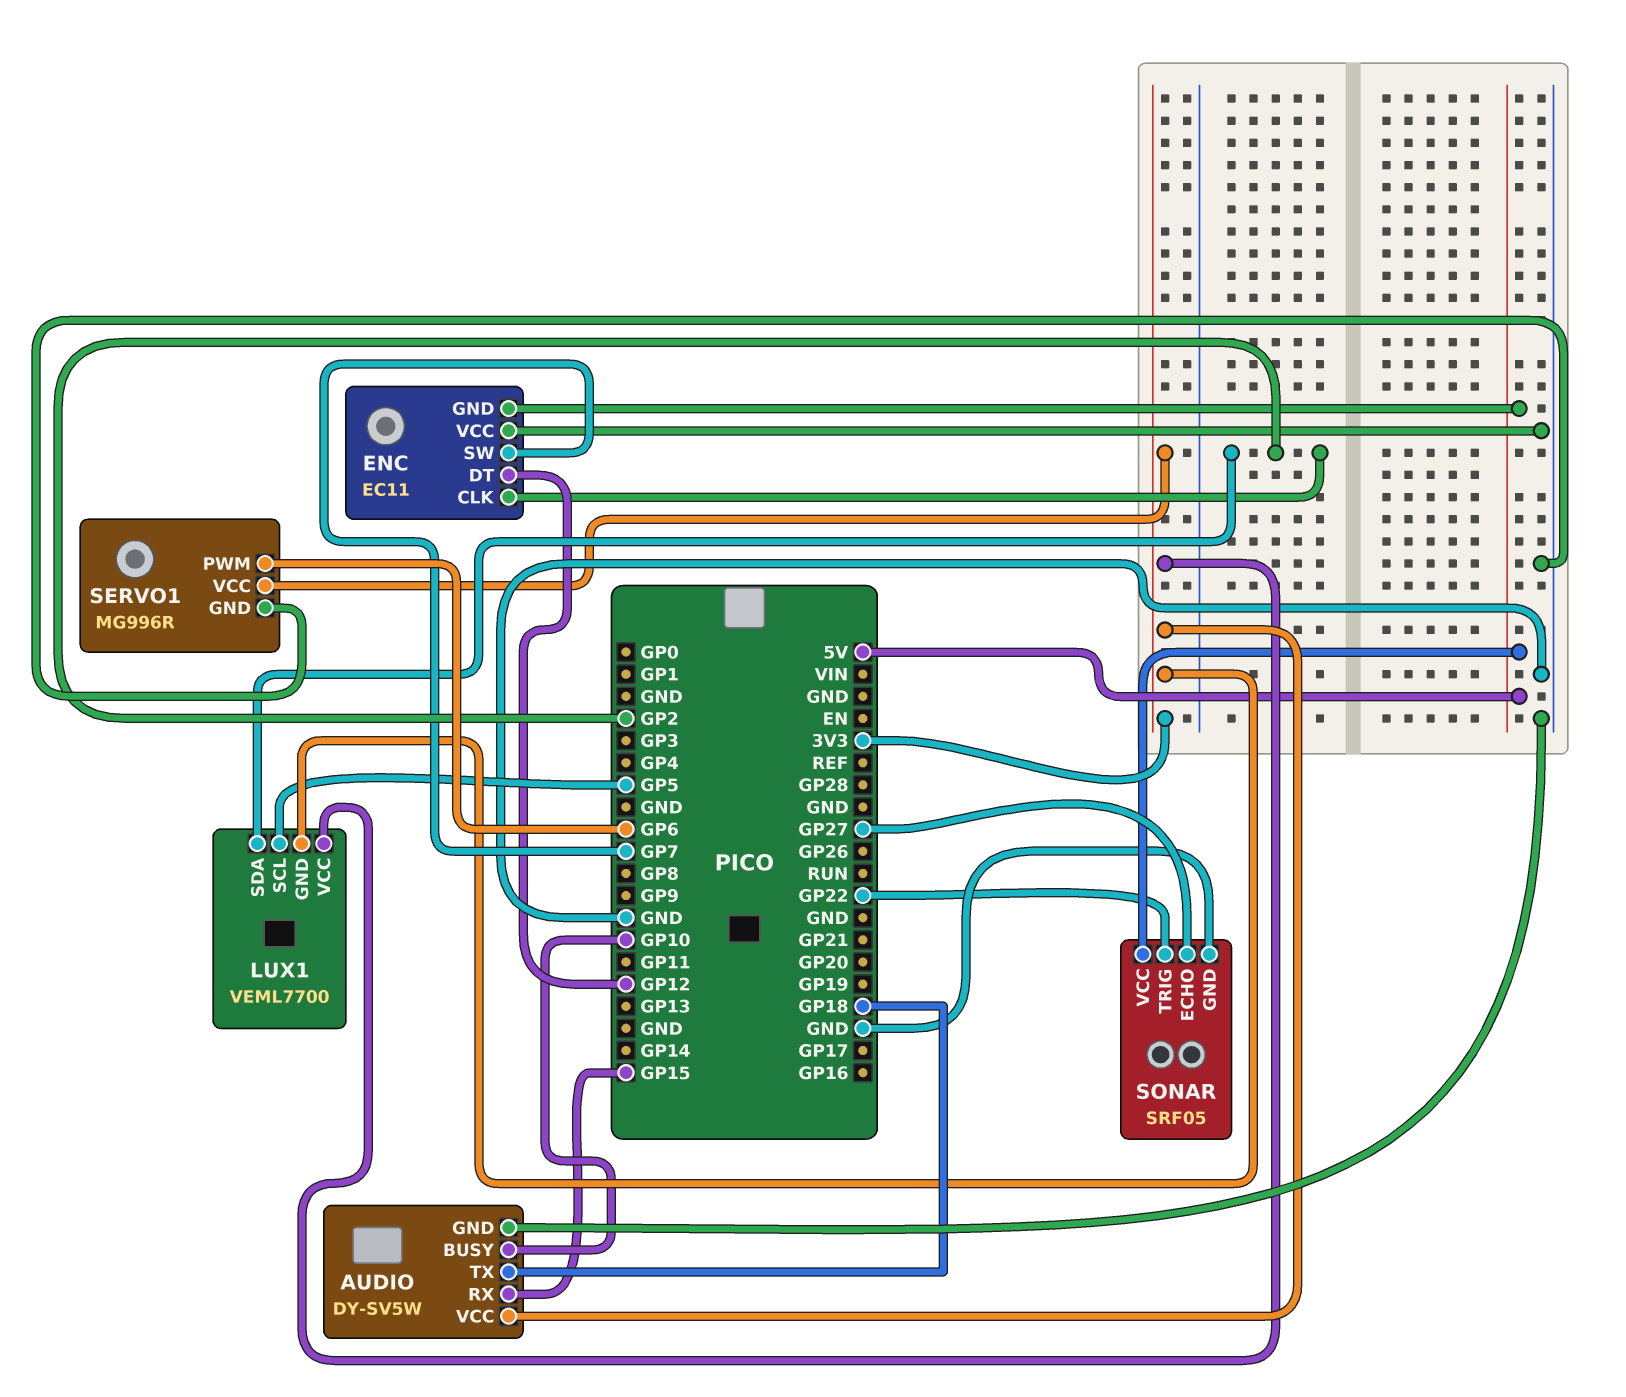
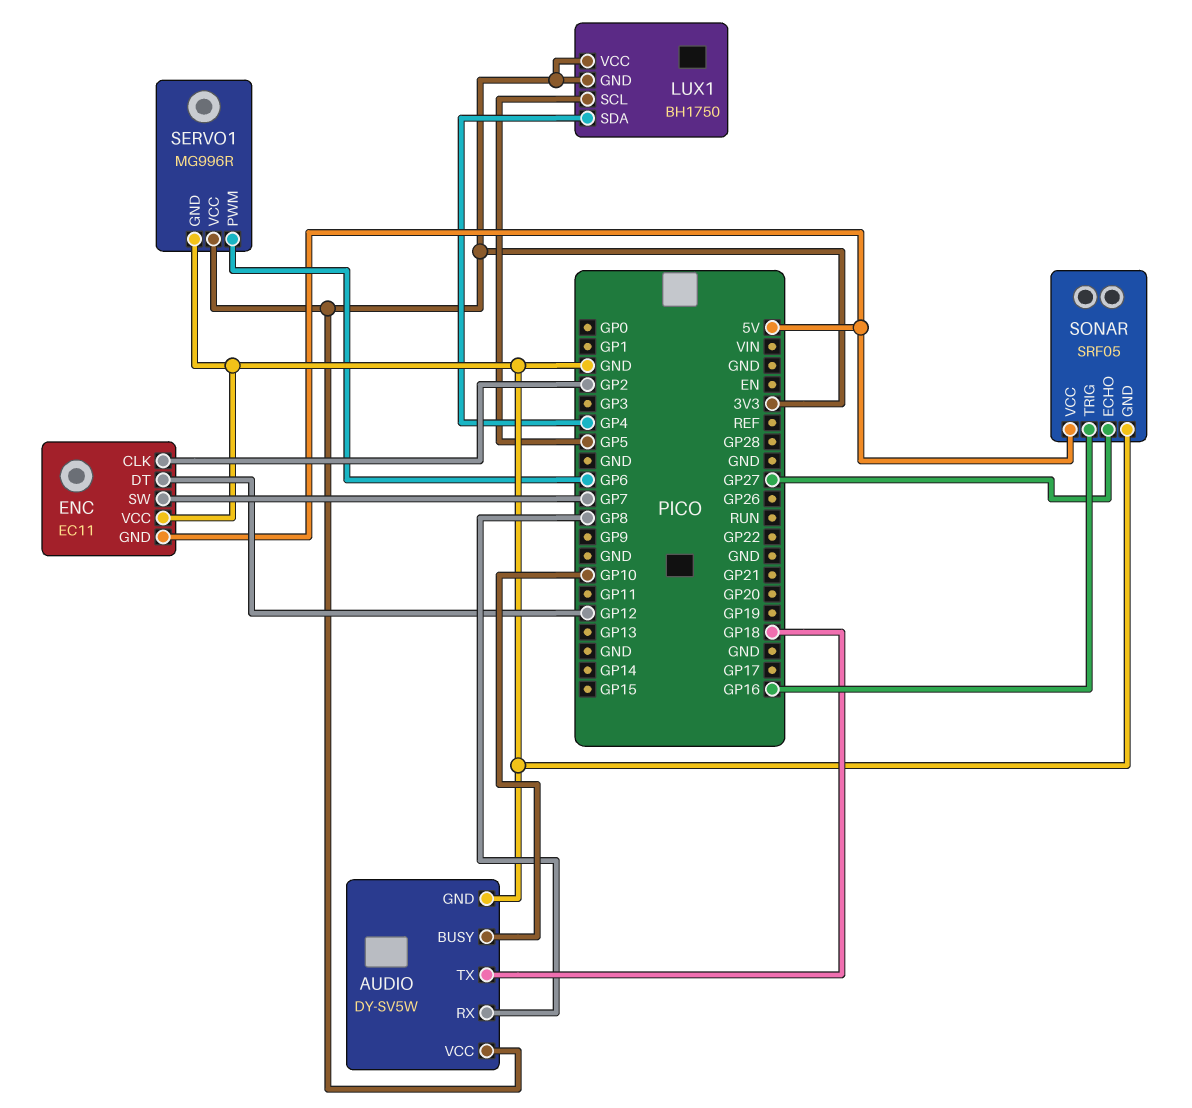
AUDIO pin RX: GP15 -> GP8
LUX1: VEML7700 -> BH1750
LUX1 pin SDA: GP2 -> GP4
SONAR pin TRIG: GP22 -> GP16

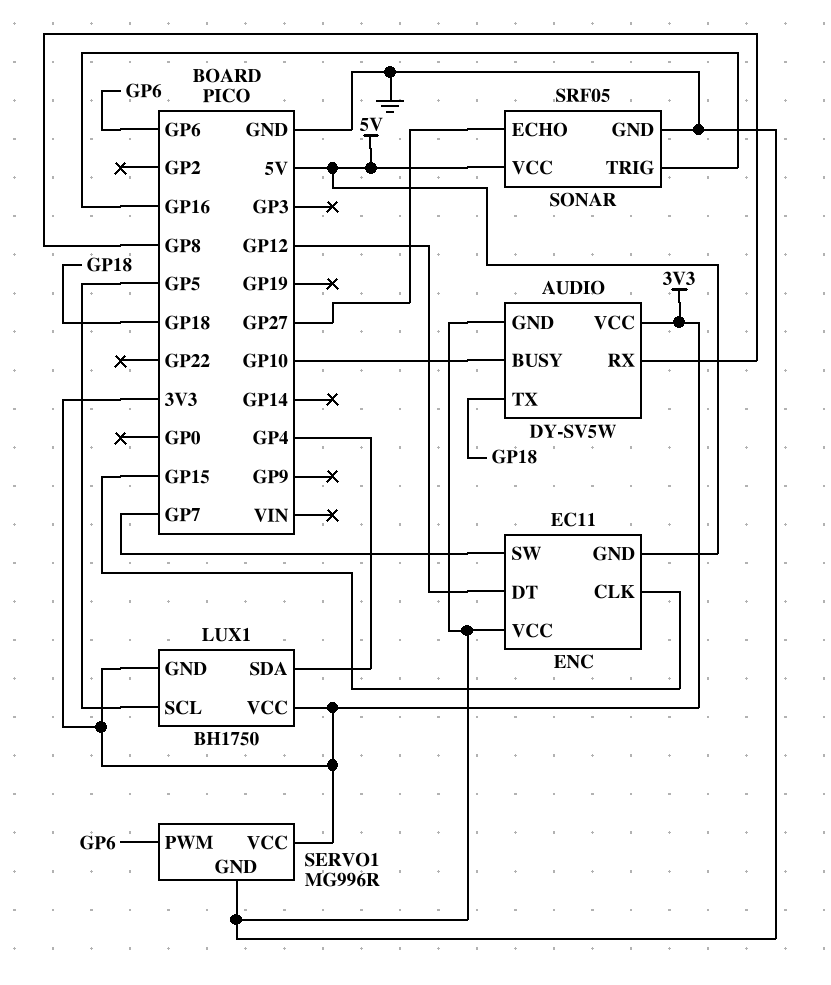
ENC pin CLK: GP2 -> GP15

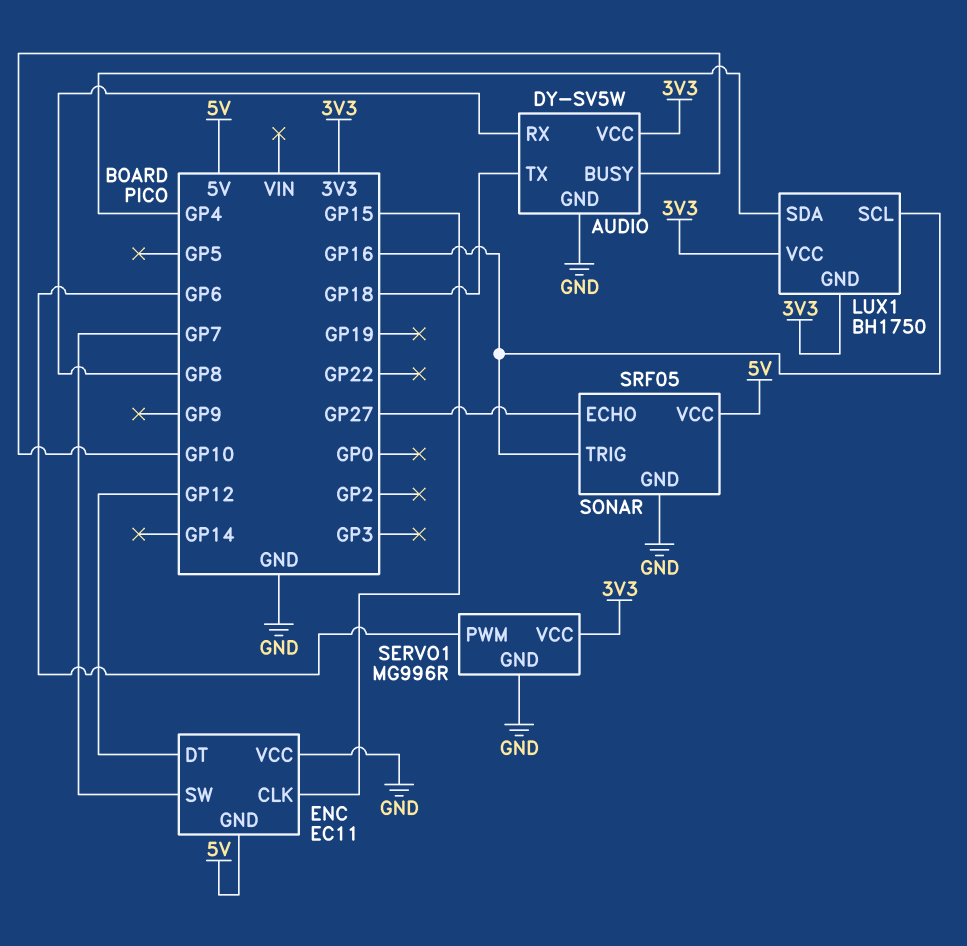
LUX1 pin SCL: GP5 -> GP16

